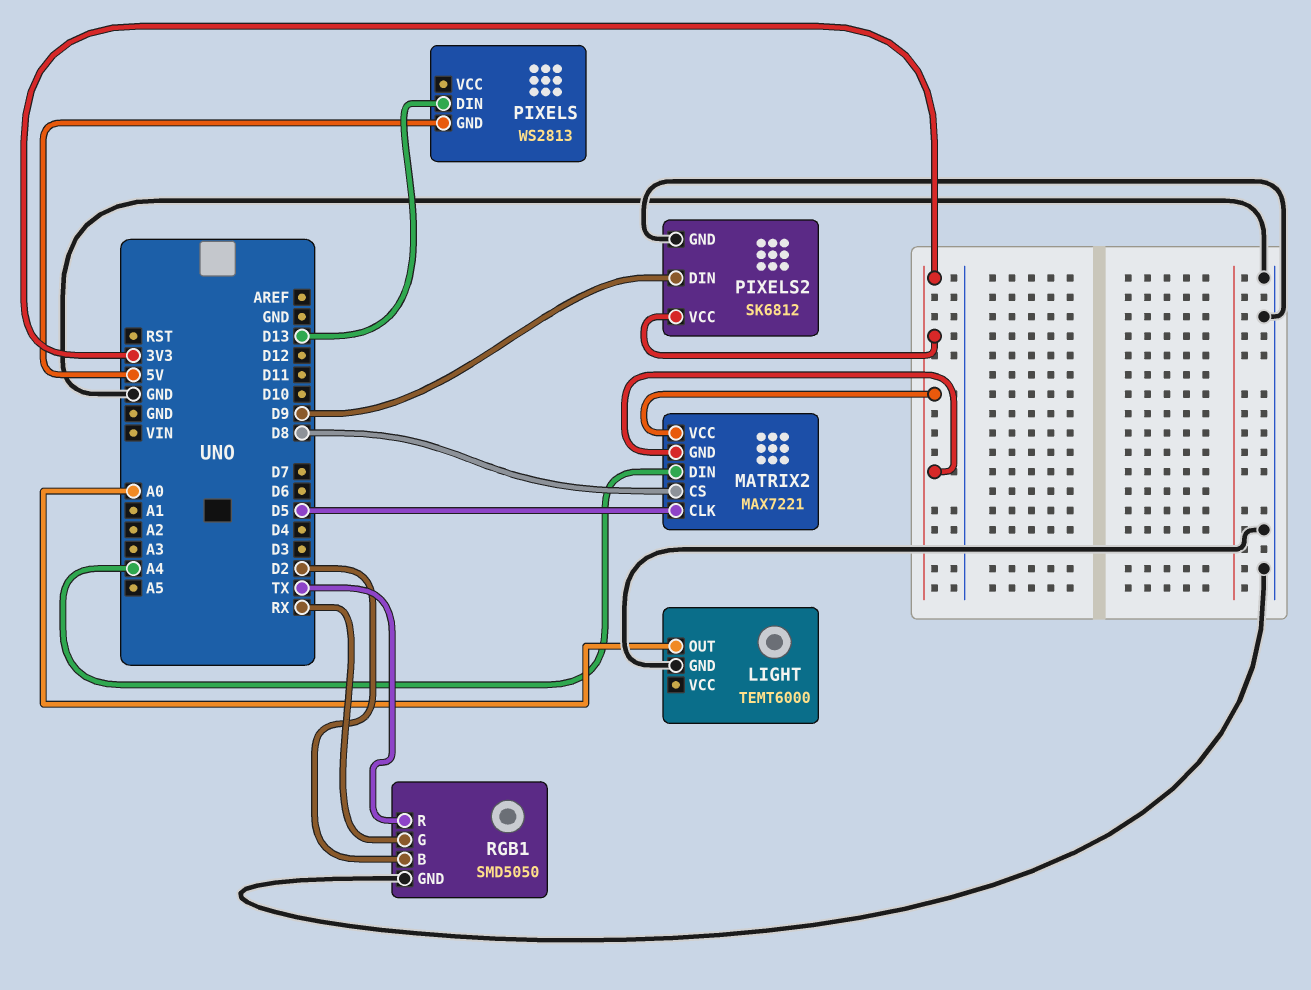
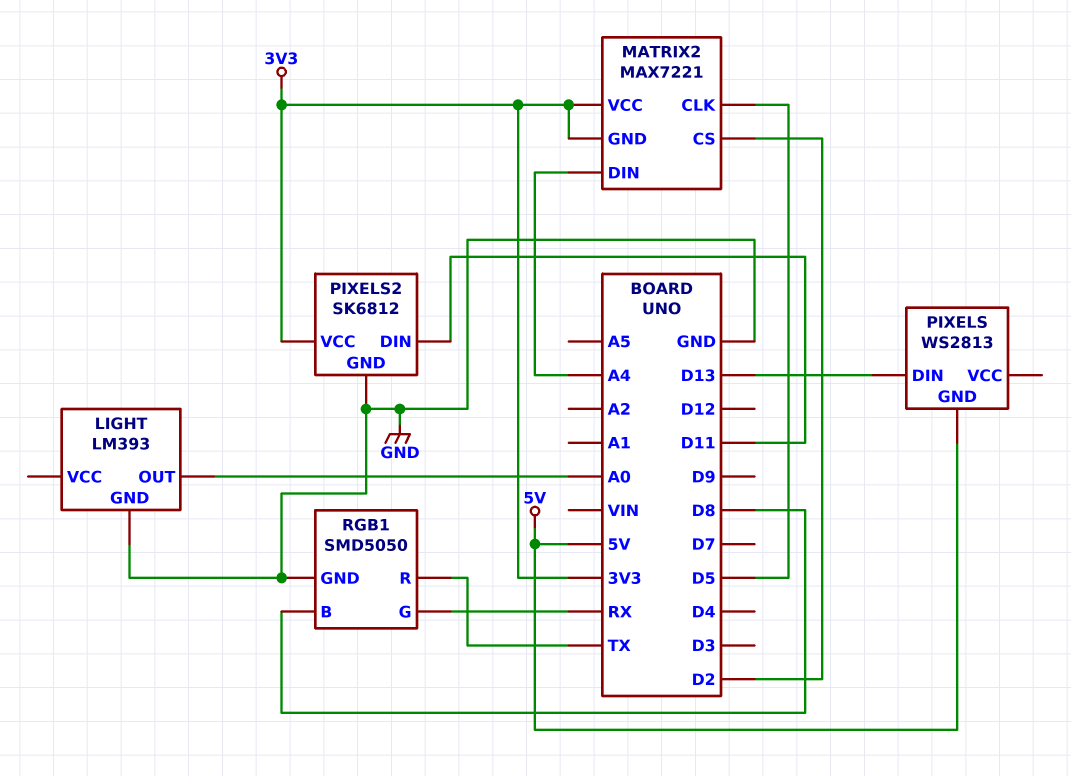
LIGHT: TEMT6000 -> LM393
MATRIX2 pin CS: D8 -> D2
PIXELS2 pin DIN: D9 -> D11
RGB1 pin B: D2 -> D8

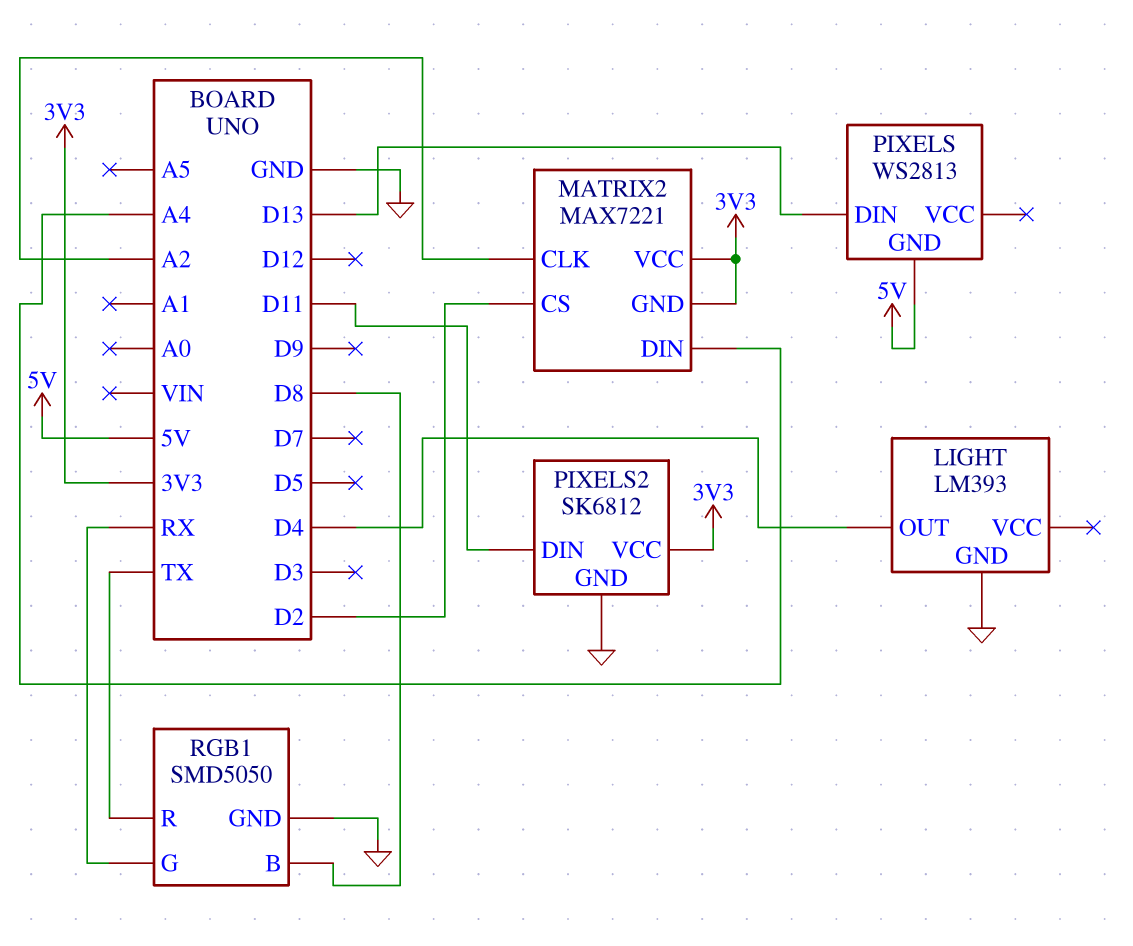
LIGHT pin OUT: A0 -> D4
MATRIX2 pin CLK: D5 -> A2

